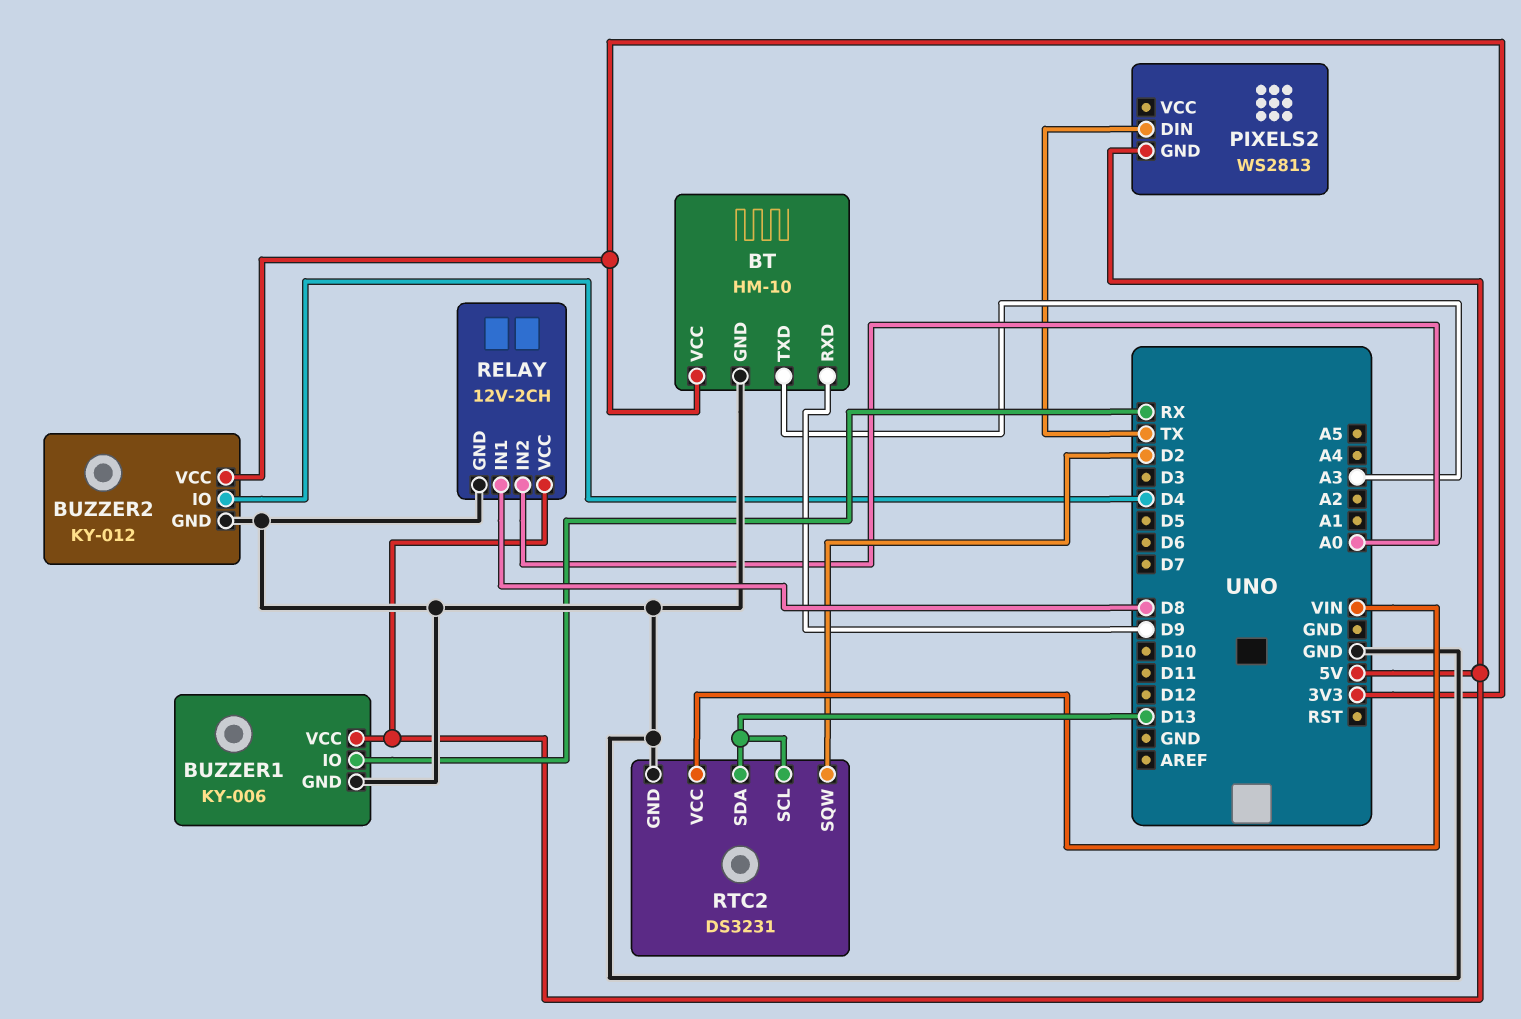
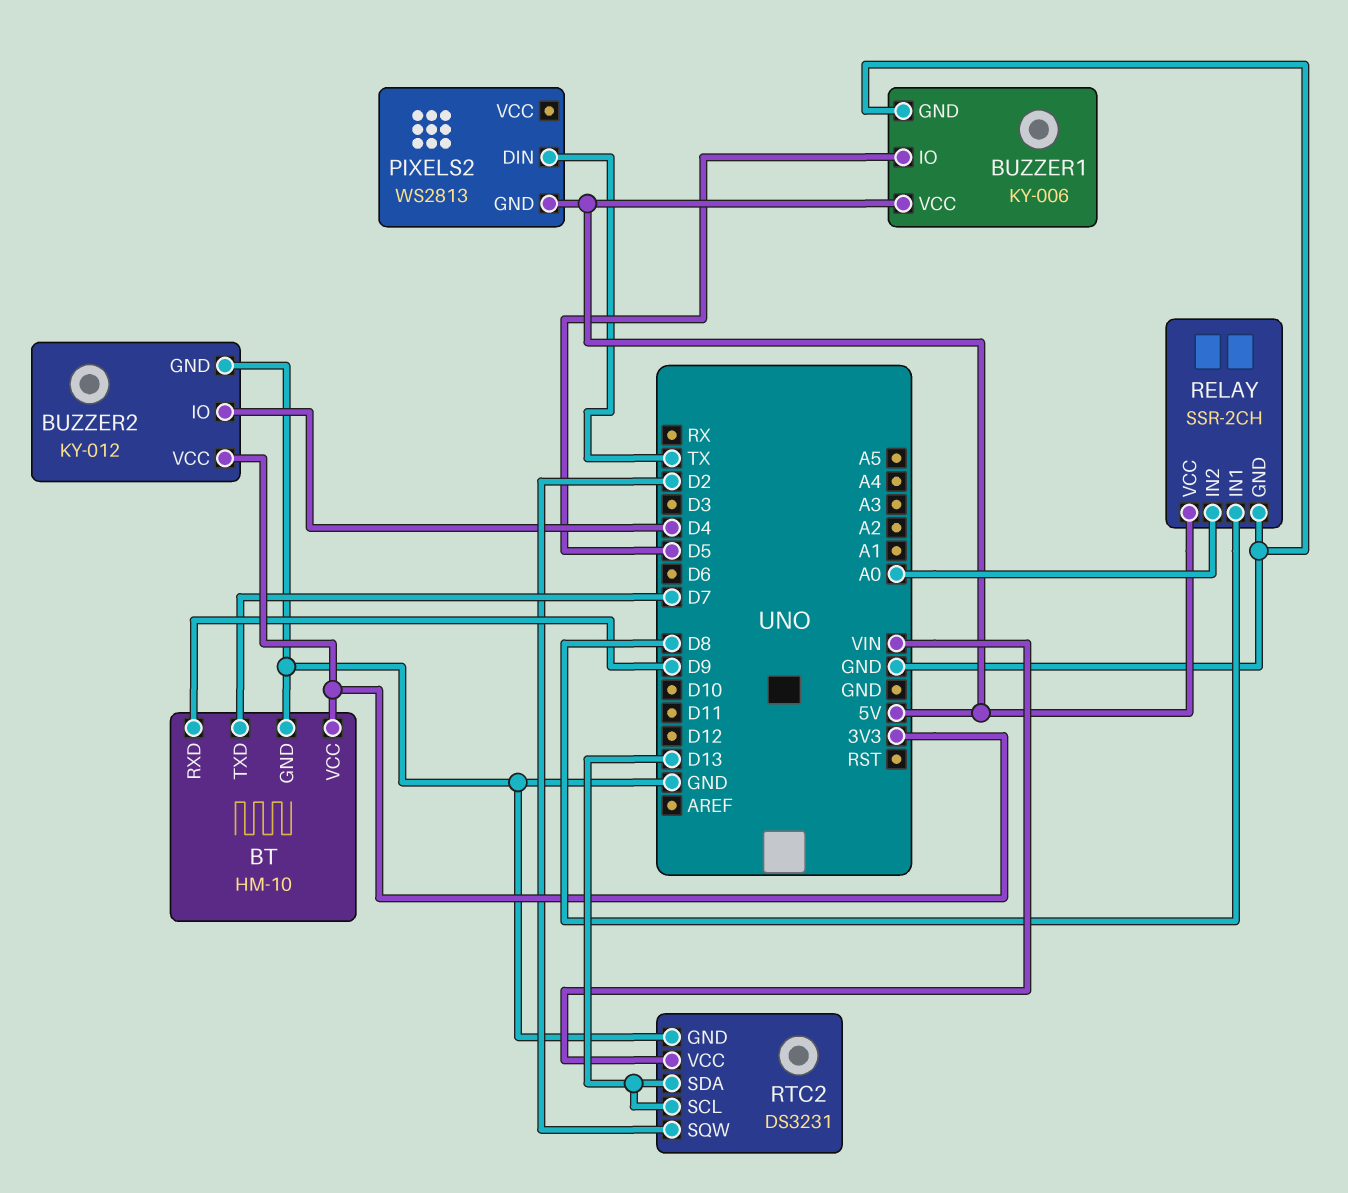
BT pin TXD: A3 -> D7
BUZZER1 pin IO: RX -> D5
RELAY: 12V-2CH -> SSR-2CH

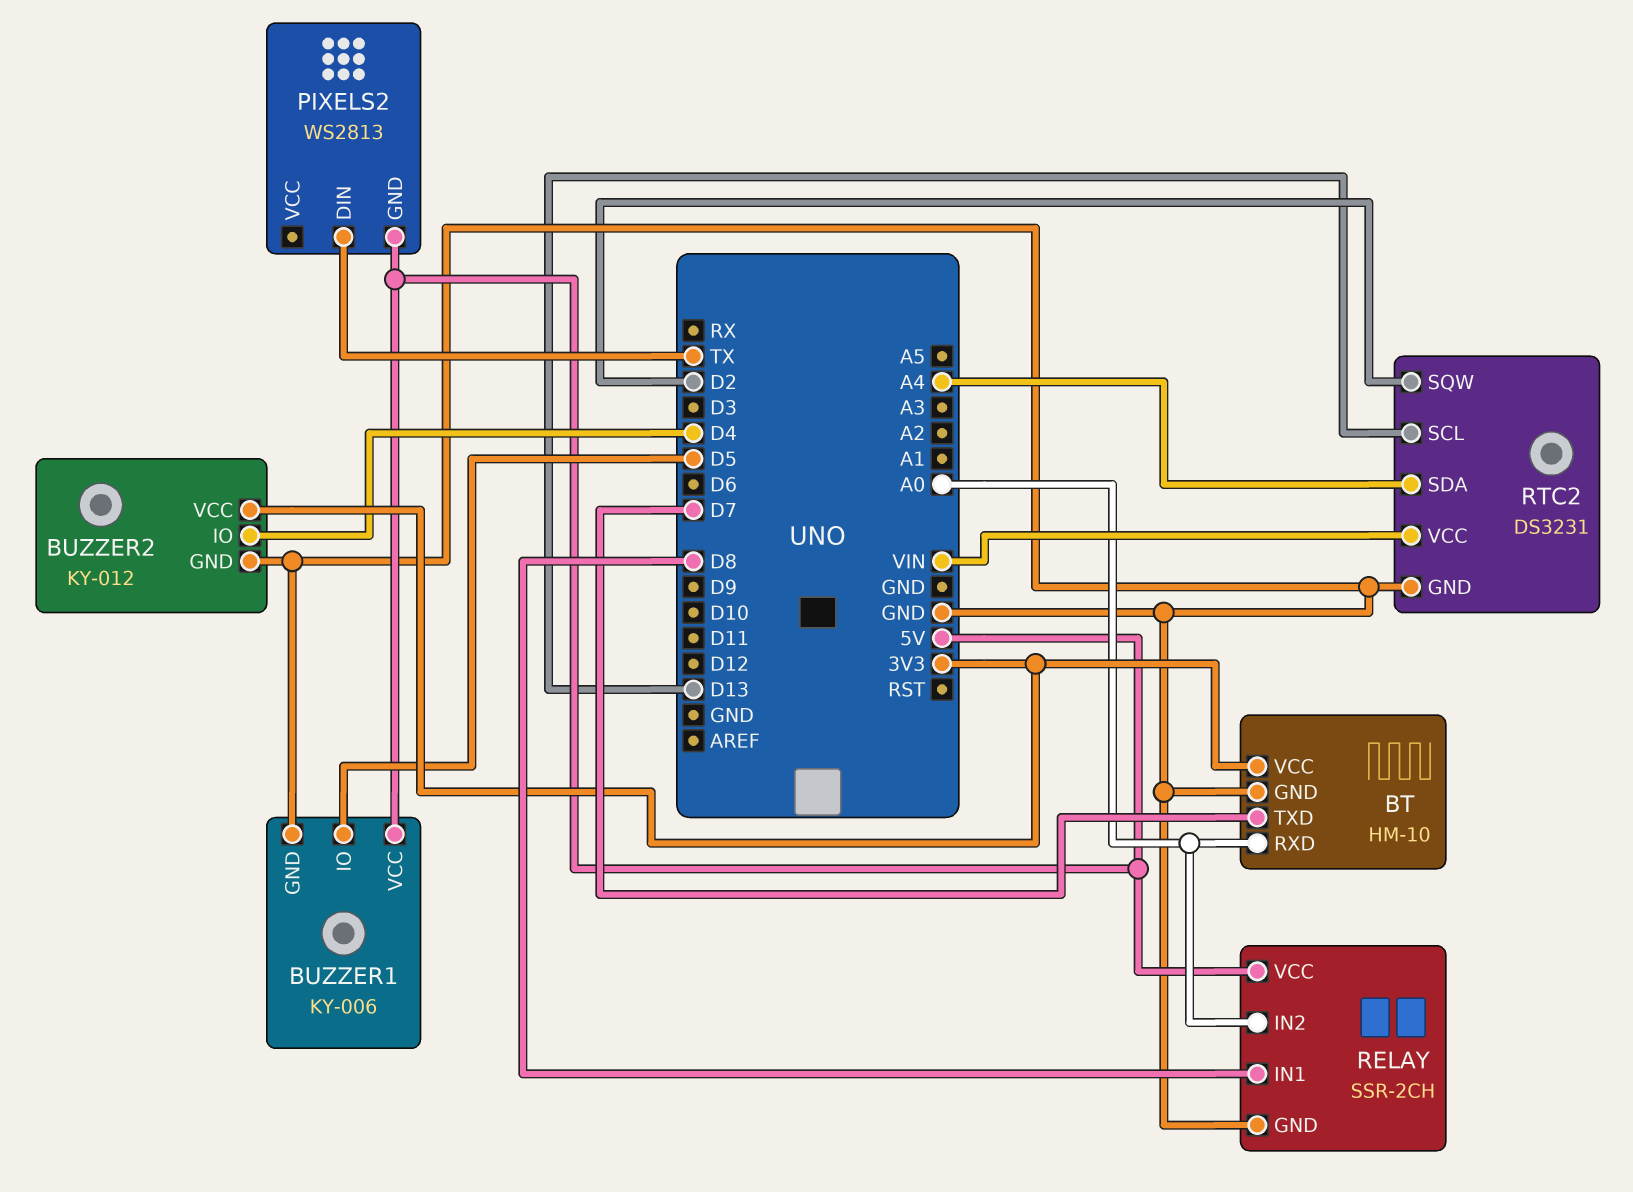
BT pin RXD: D9 -> A0
RTC2 pin SDA: D13 -> A4

